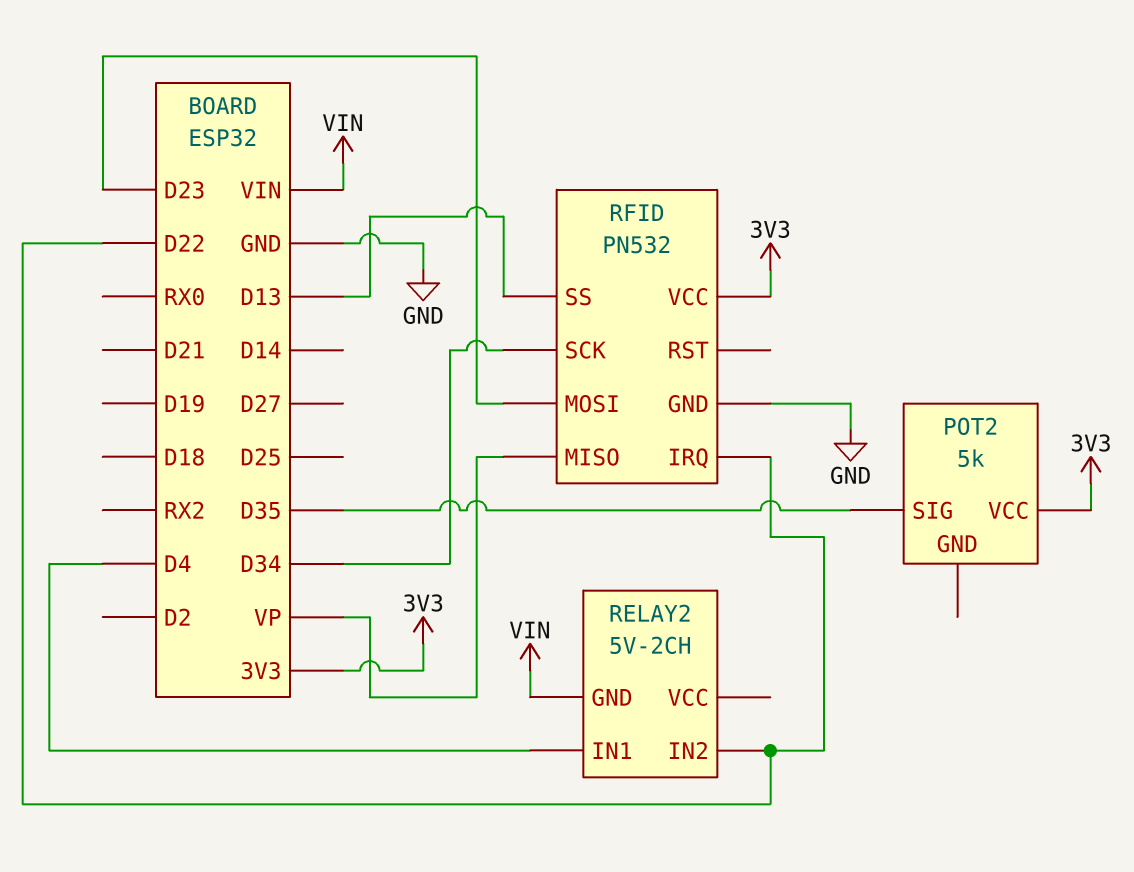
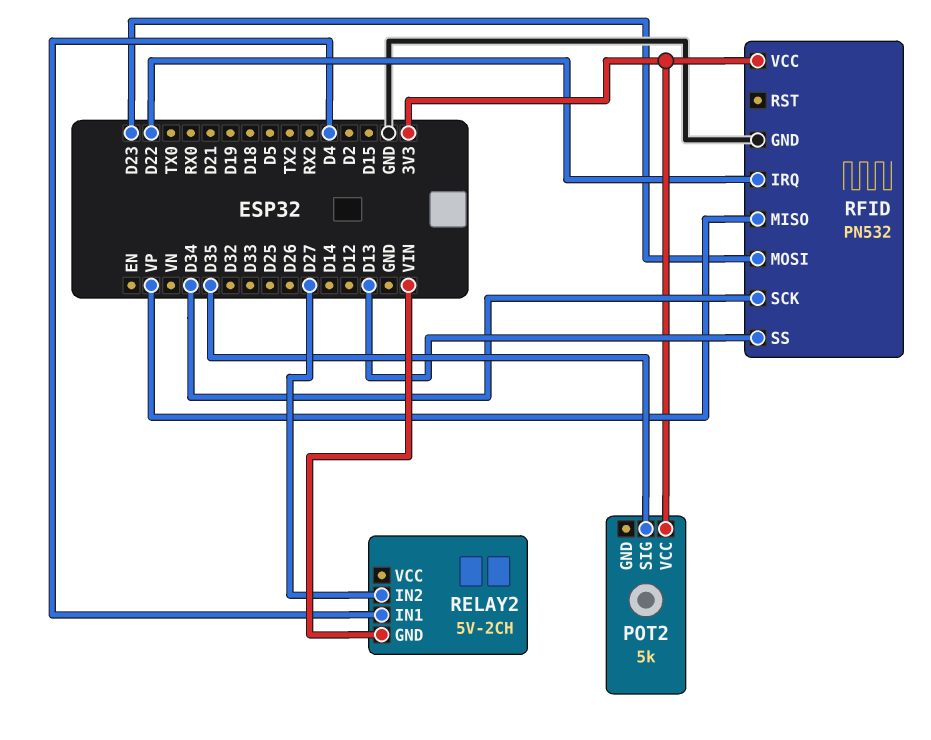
RELAY2 pin IN2: D22 -> D27

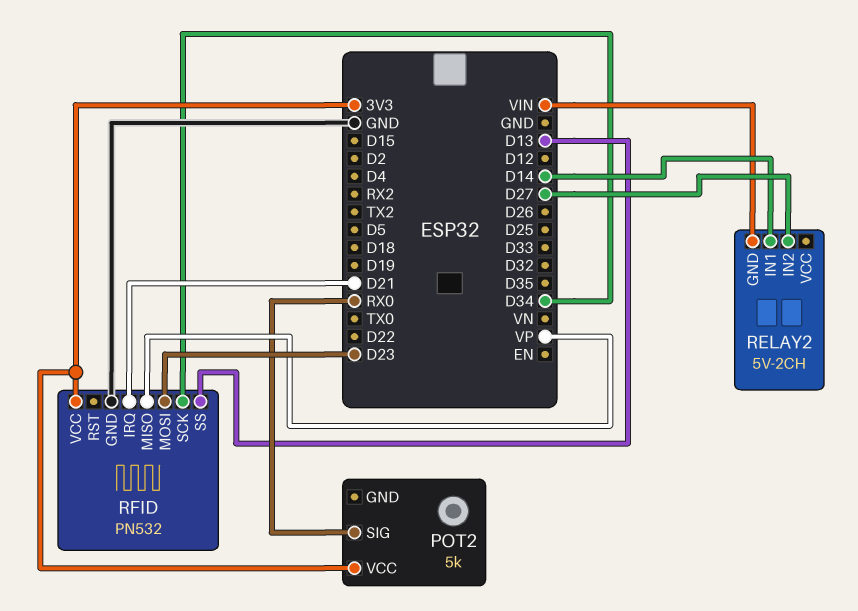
POT2 pin SIG: D35 -> RX0
RELAY2 pin IN1: D4 -> D14
RFID pin IRQ: D22 -> D21

